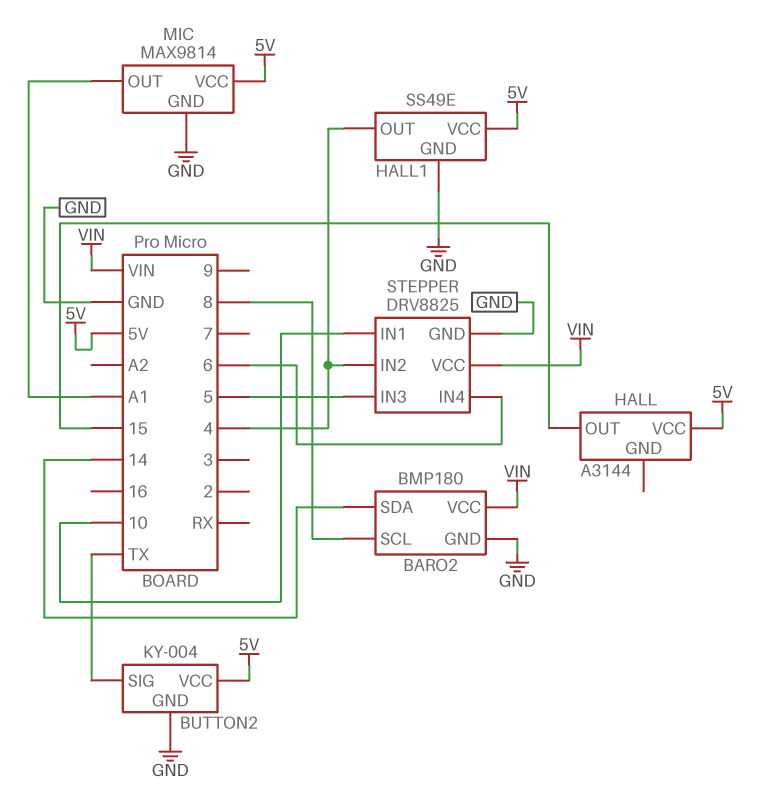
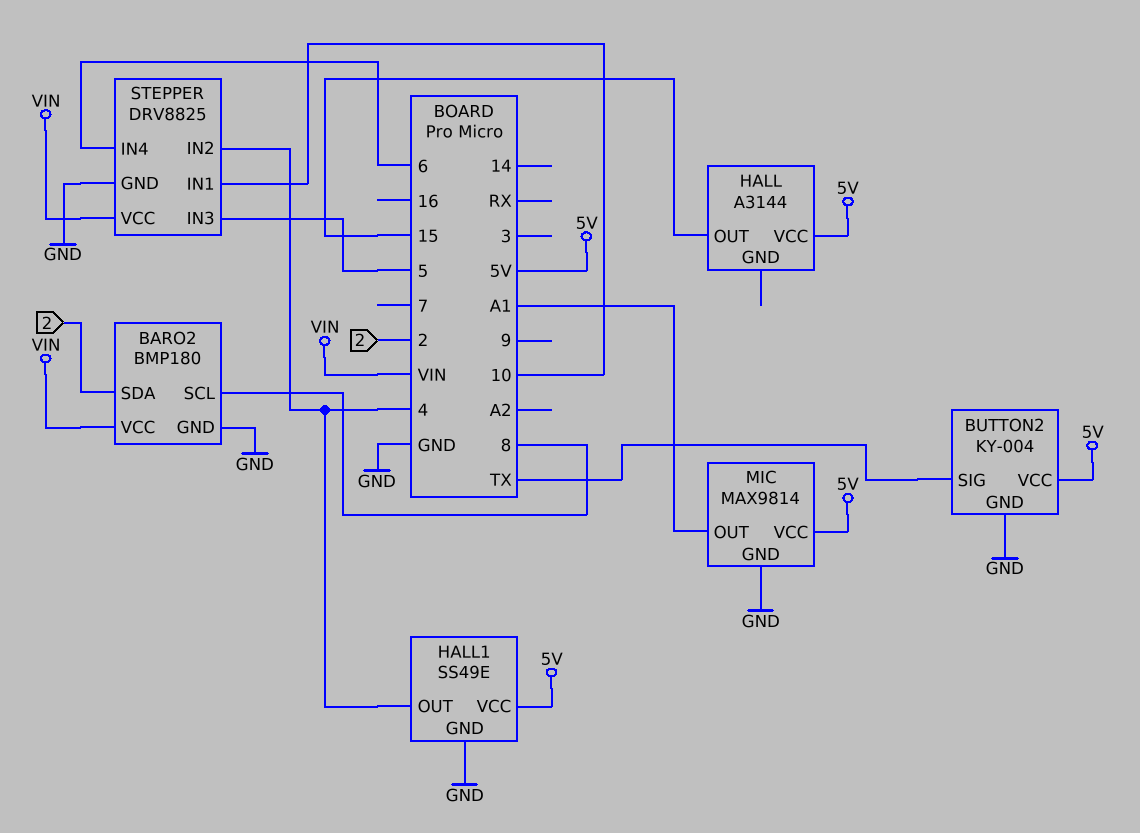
BARO2 pin SDA: 14 -> 2

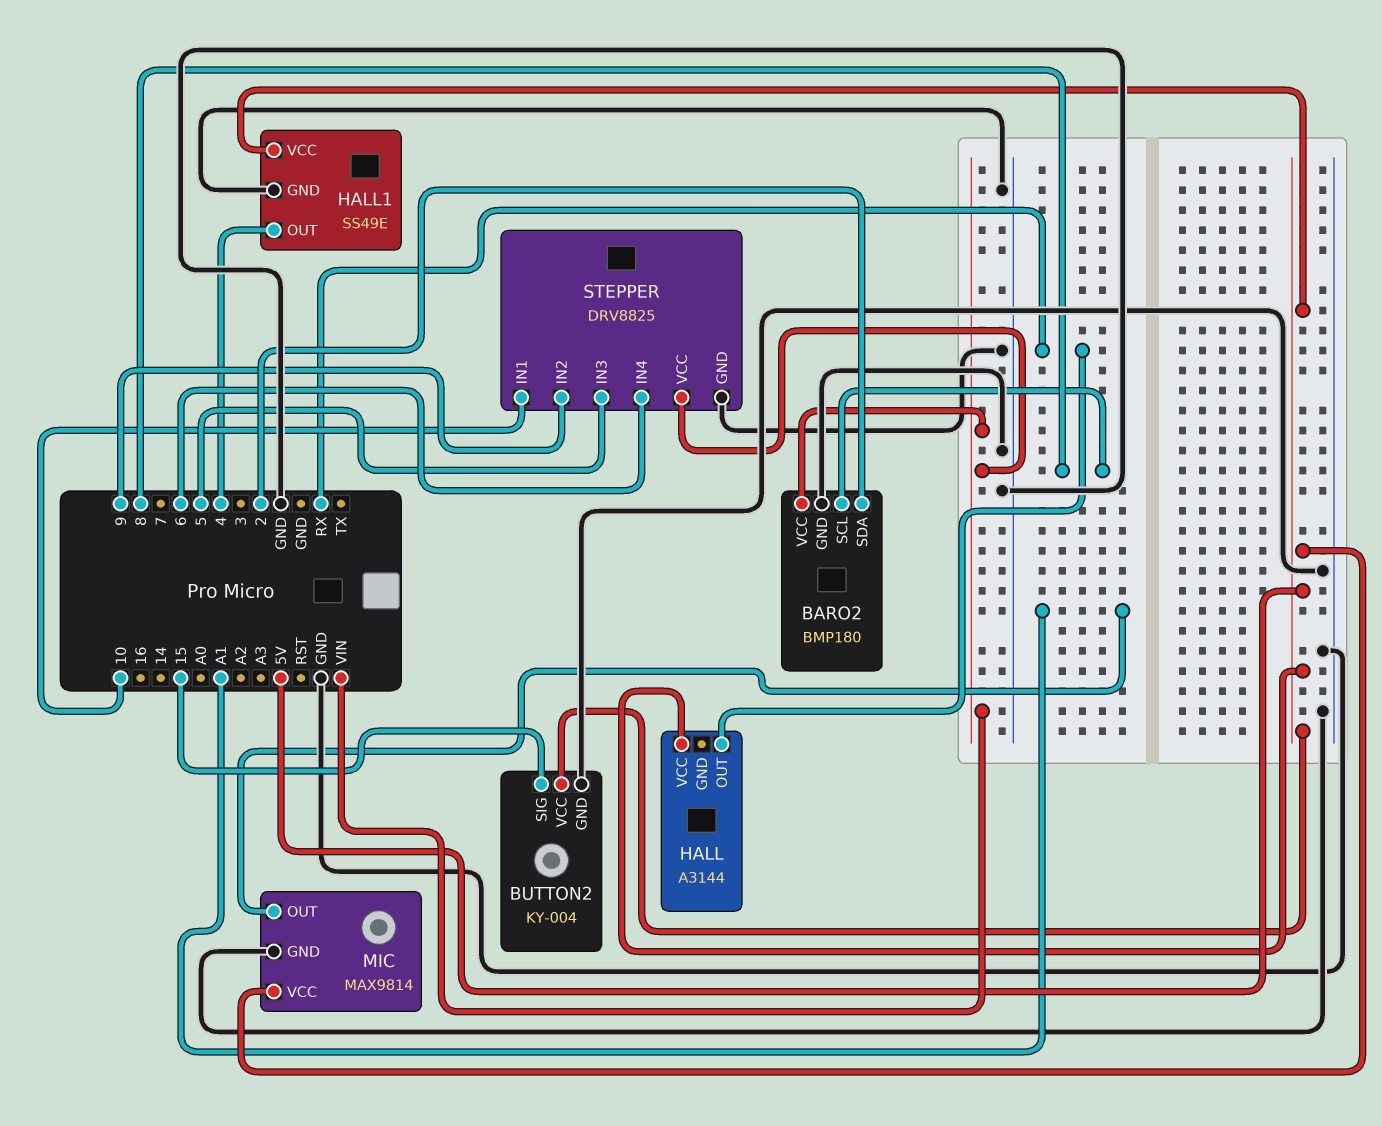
BUTTON2 pin SIG: TX -> 15
HALL pin OUT: 15 -> RX
STEPPER pin IN2: 4 -> 9

